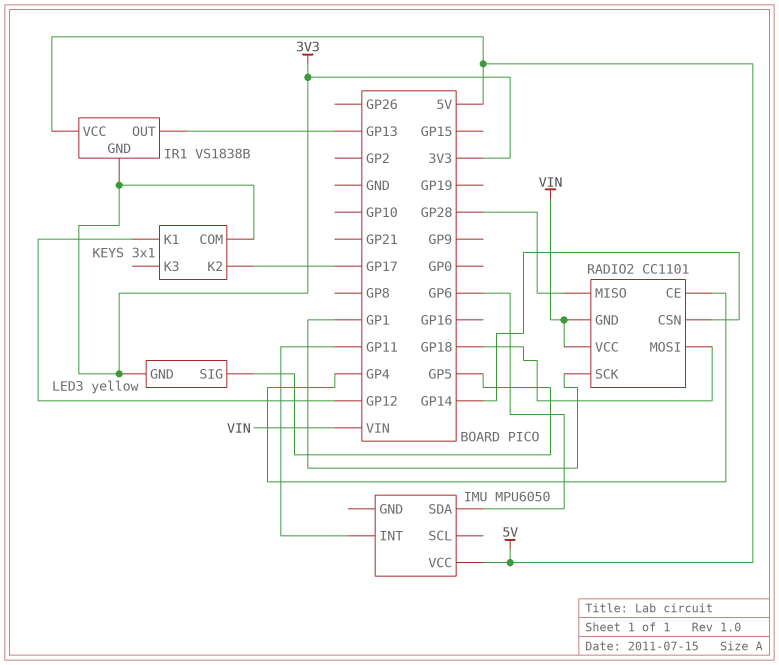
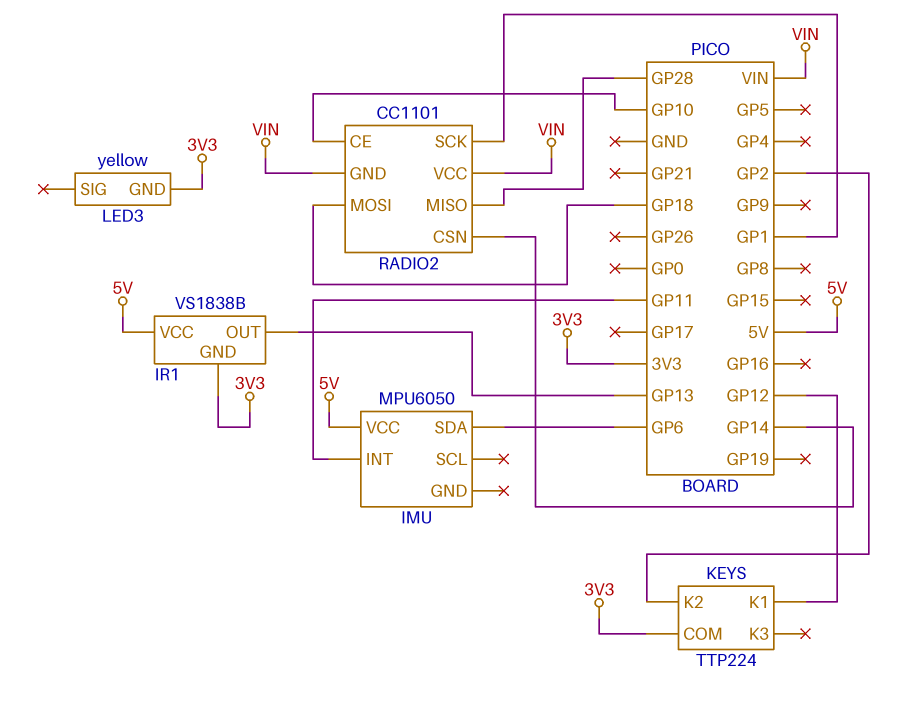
KEYS: 3x1 -> TTP224
KEYS pin K2: GP17 -> GP2
LED3 pin SIG: GP5 -> none
RADIO2 pin CE: GP4 -> GP10

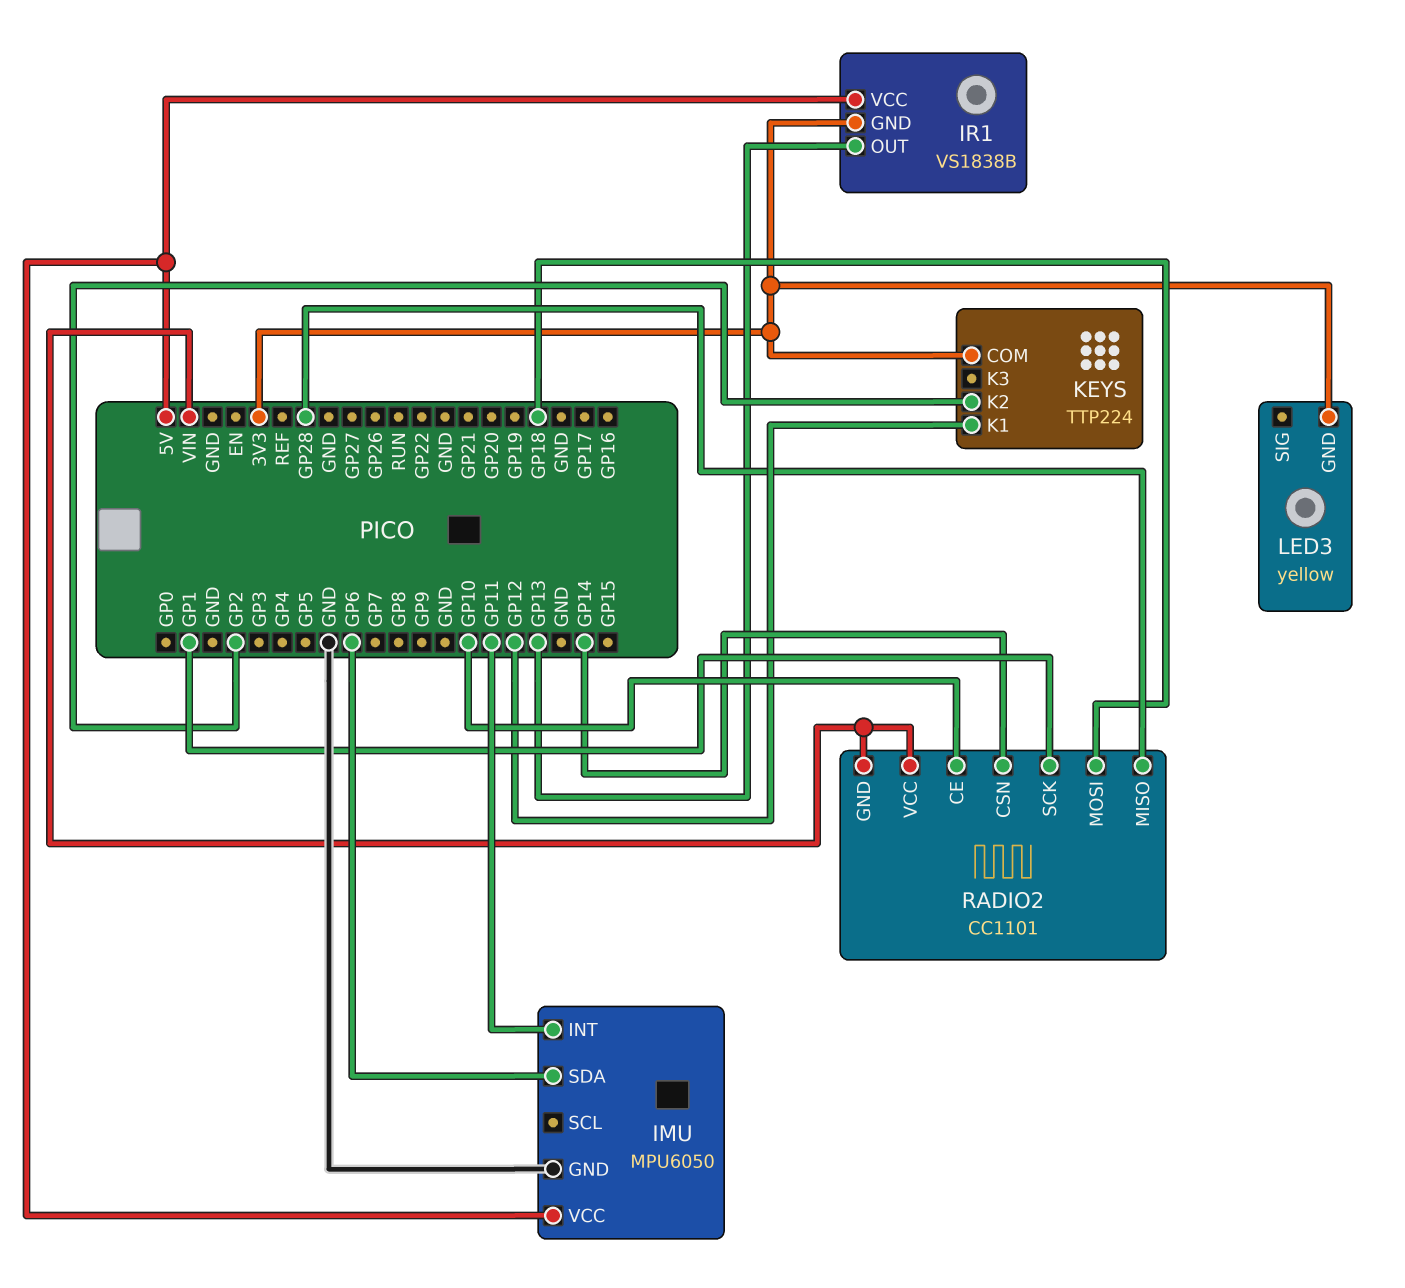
IMU pin GND: none -> GND

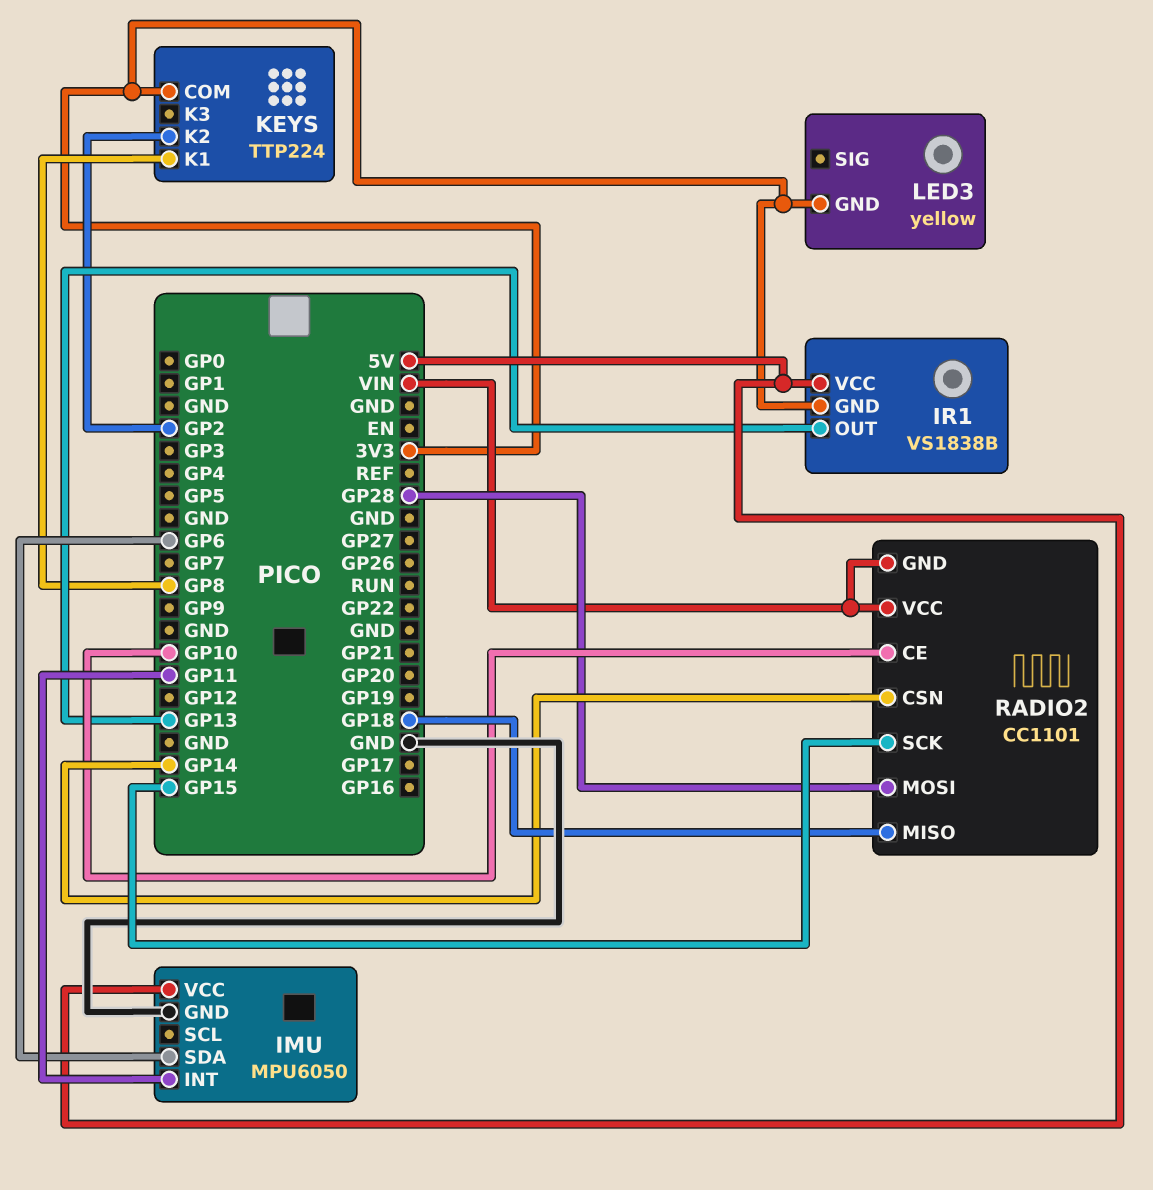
KEYS pin K1: GP12 -> GP8
RADIO2 pin MISO: GP28 -> GP18
RADIO2 pin MOSI: GP18 -> GP28
RADIO2 pin SCK: GP1 -> GP15

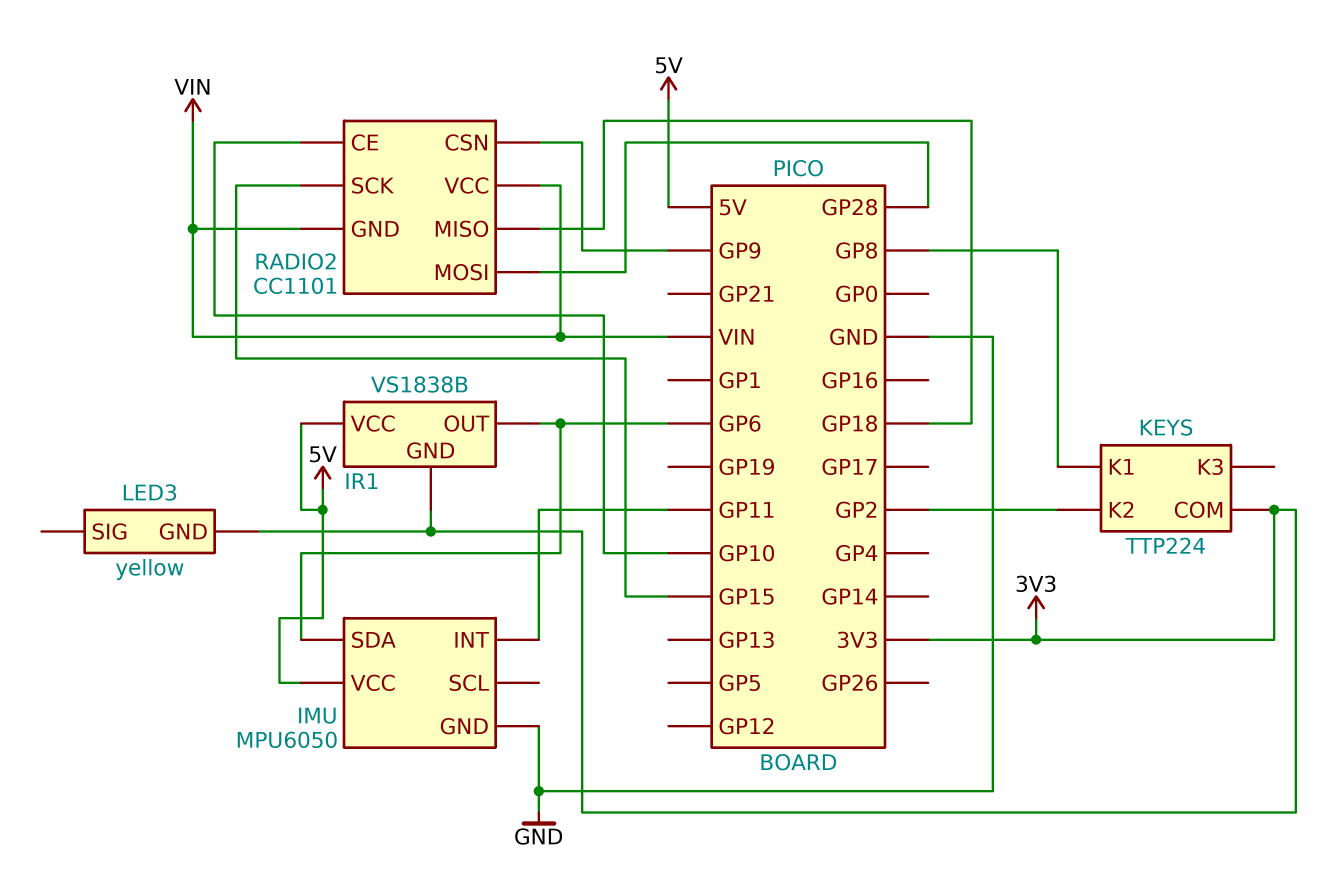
IR1 pin OUT: GP13 -> GP6
RADIO2 pin CSN: GP14 -> GP9

